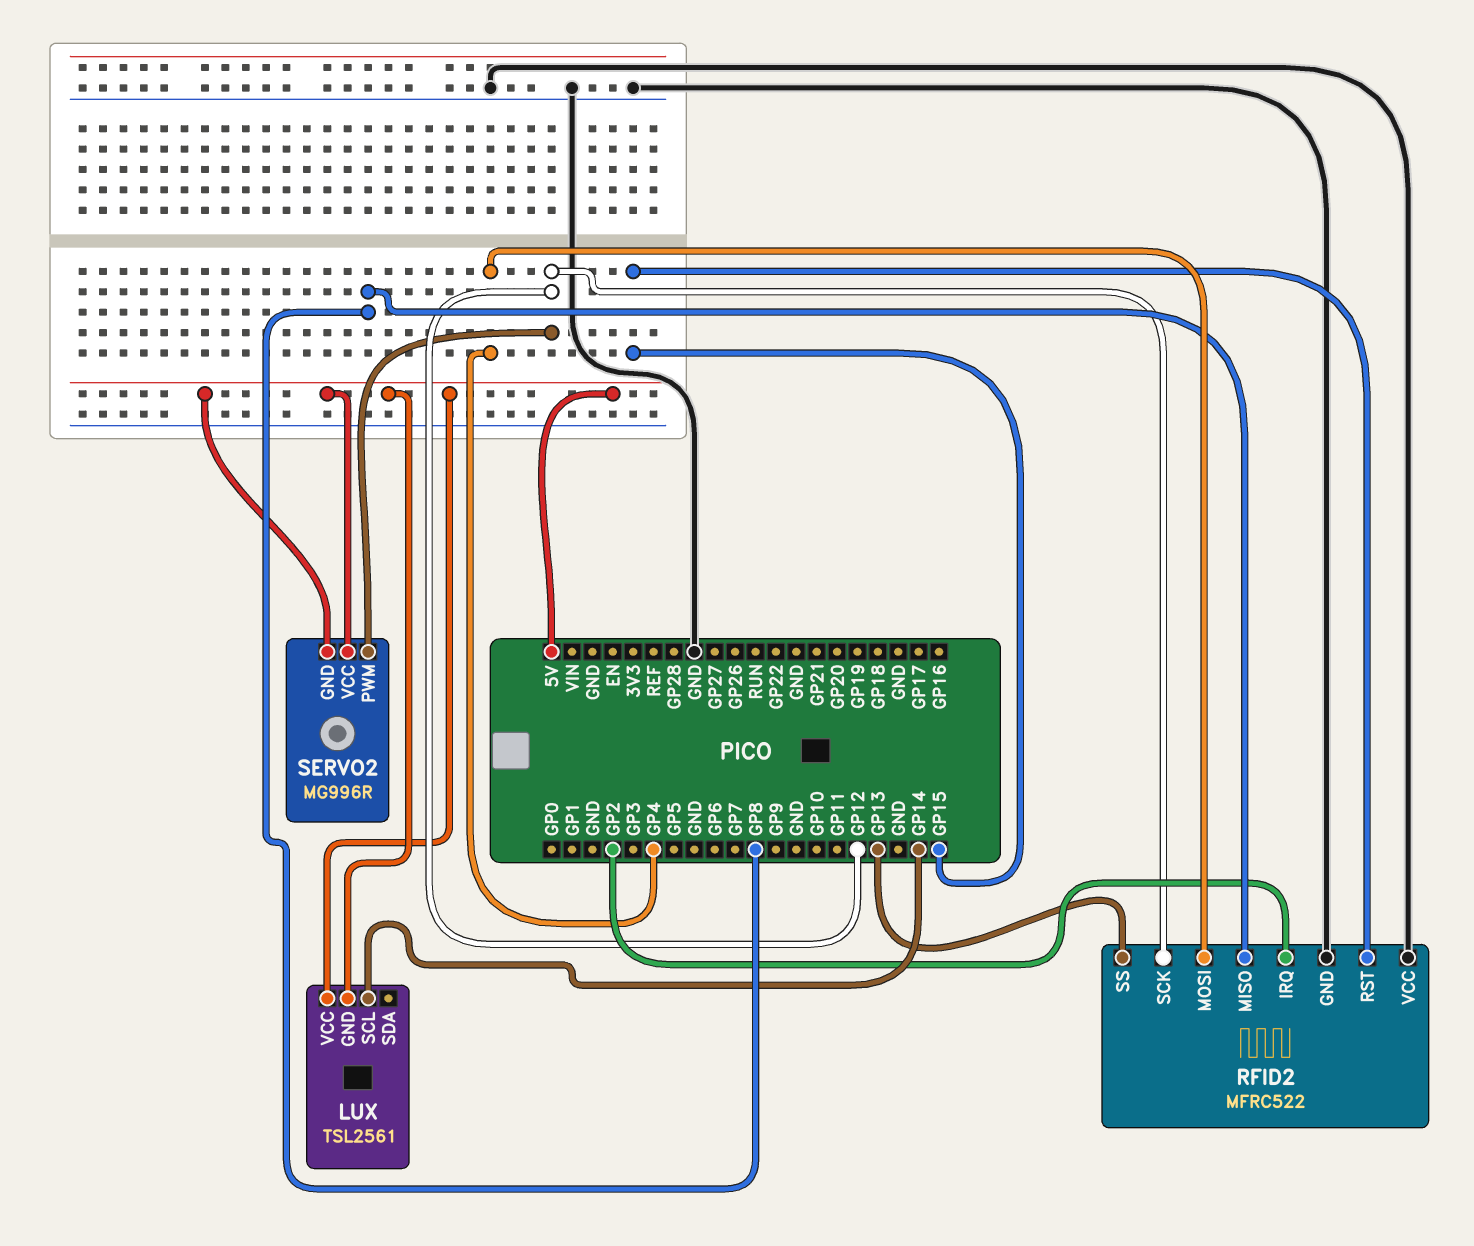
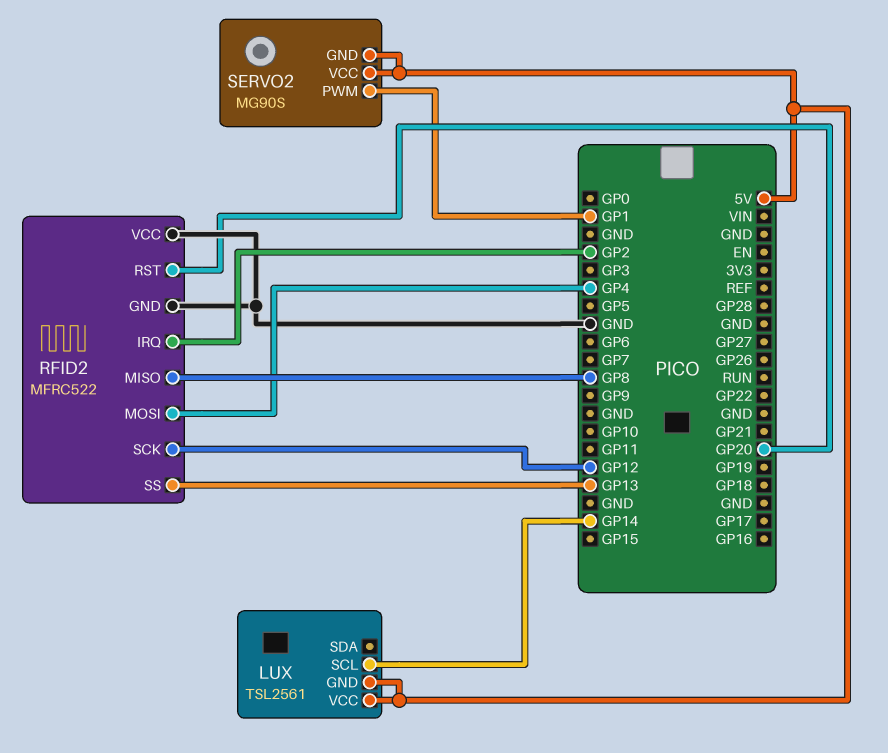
RFID2 pin RST: GP15 -> GP20
SERVO2: MG996R -> MG90S
SERVO2 pin PWM: GP12 -> GP1

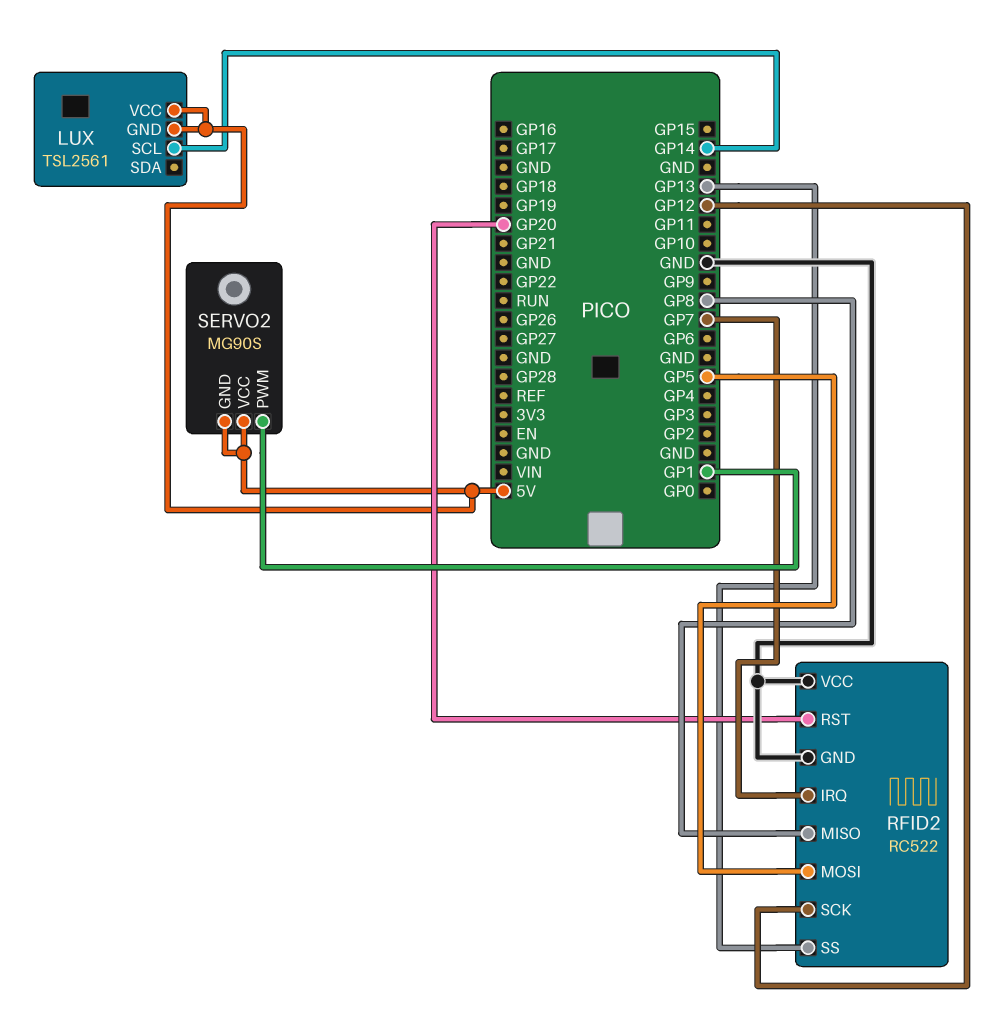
RFID2: MFRC522 -> RC522
RFID2 pin IRQ: GP2 -> GP7
RFID2 pin MOSI: GP4 -> GP5

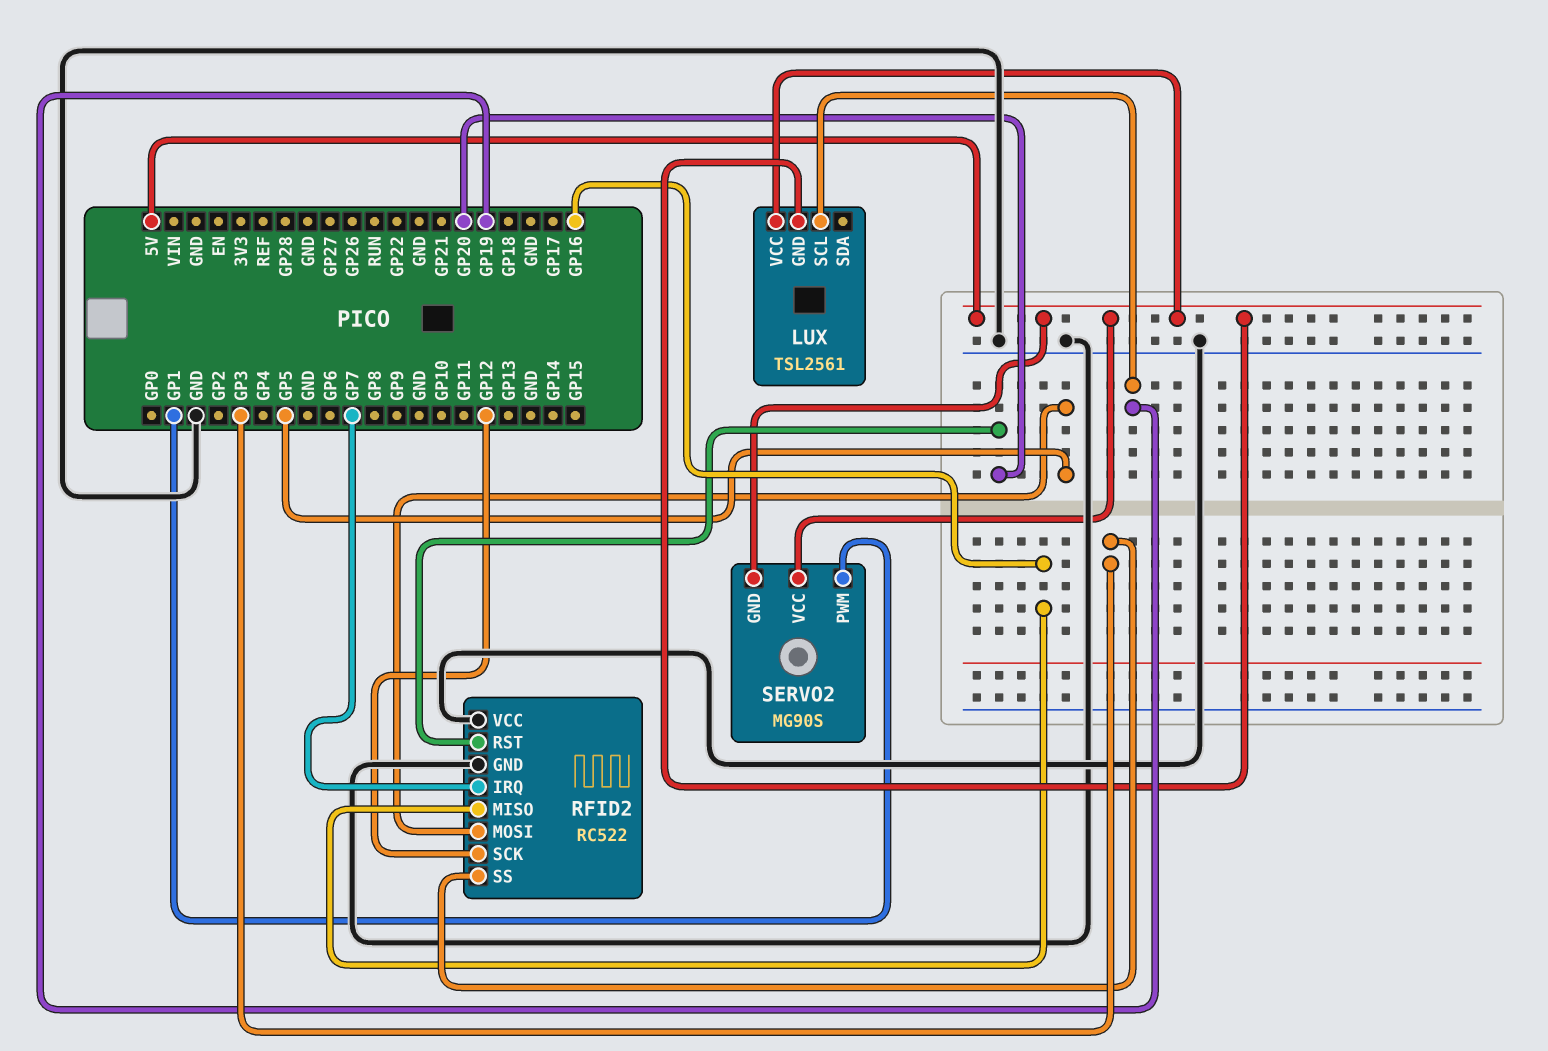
LUX pin SCL: GP14 -> GP19
RFID2 pin MISO: GP8 -> GP16
RFID2 pin SS: GP13 -> GP3

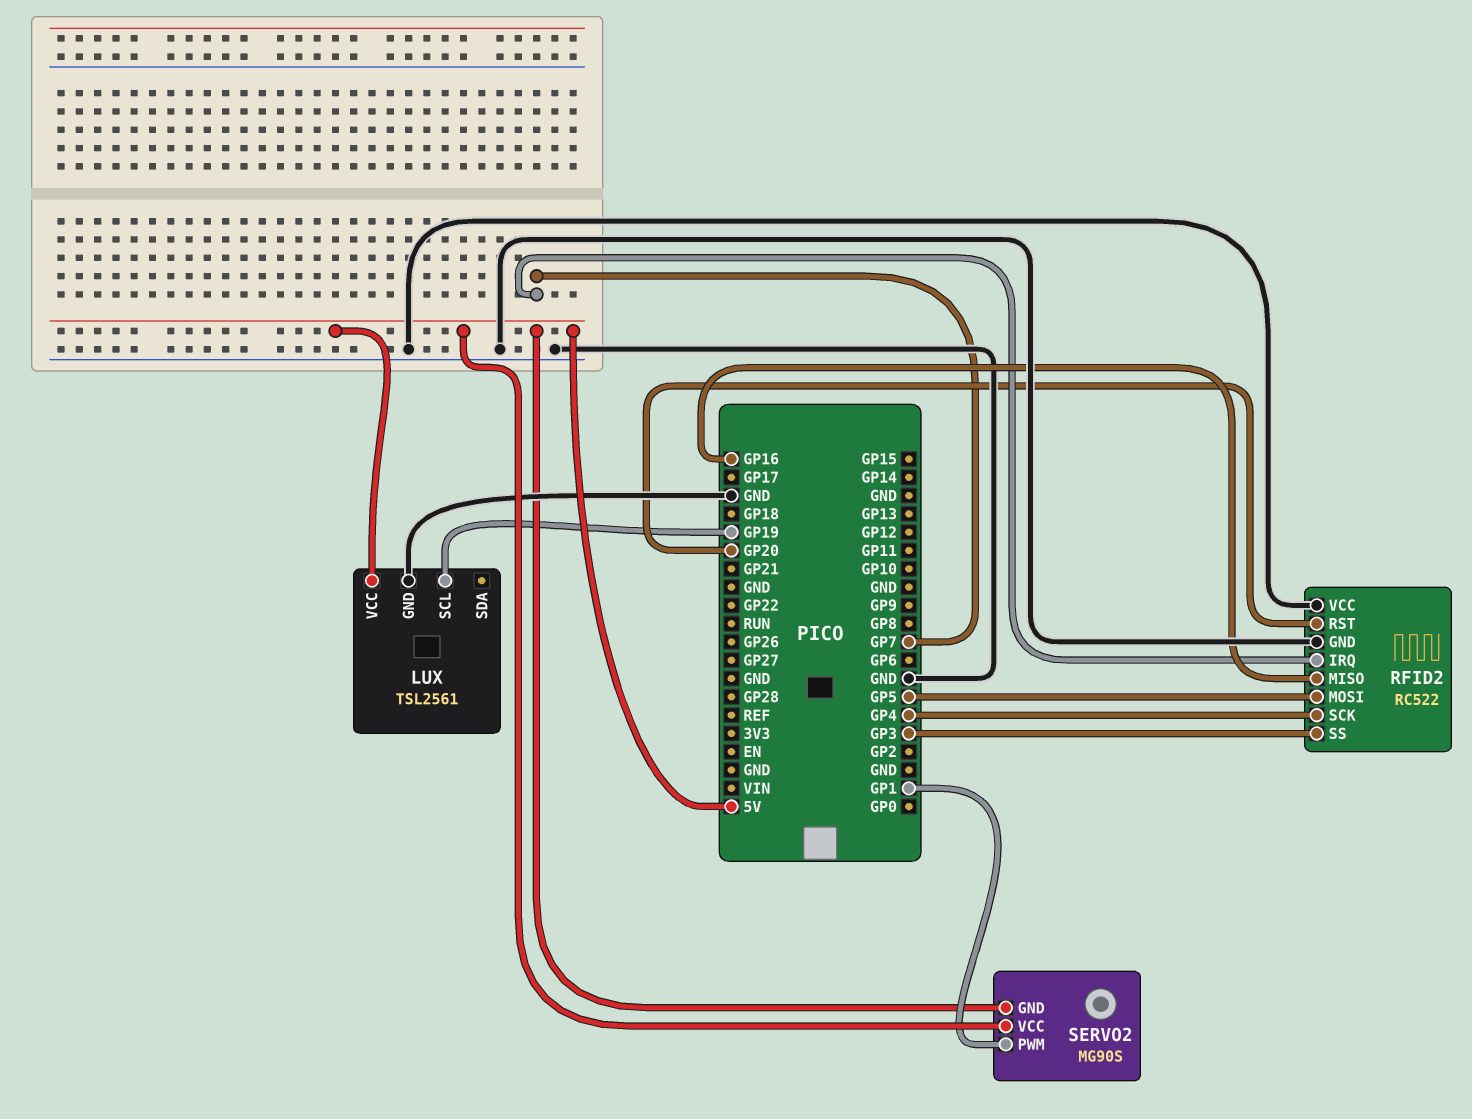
LUX pin GND: 5V -> GND
RFID2 pin SCK: GP12 -> GP4

